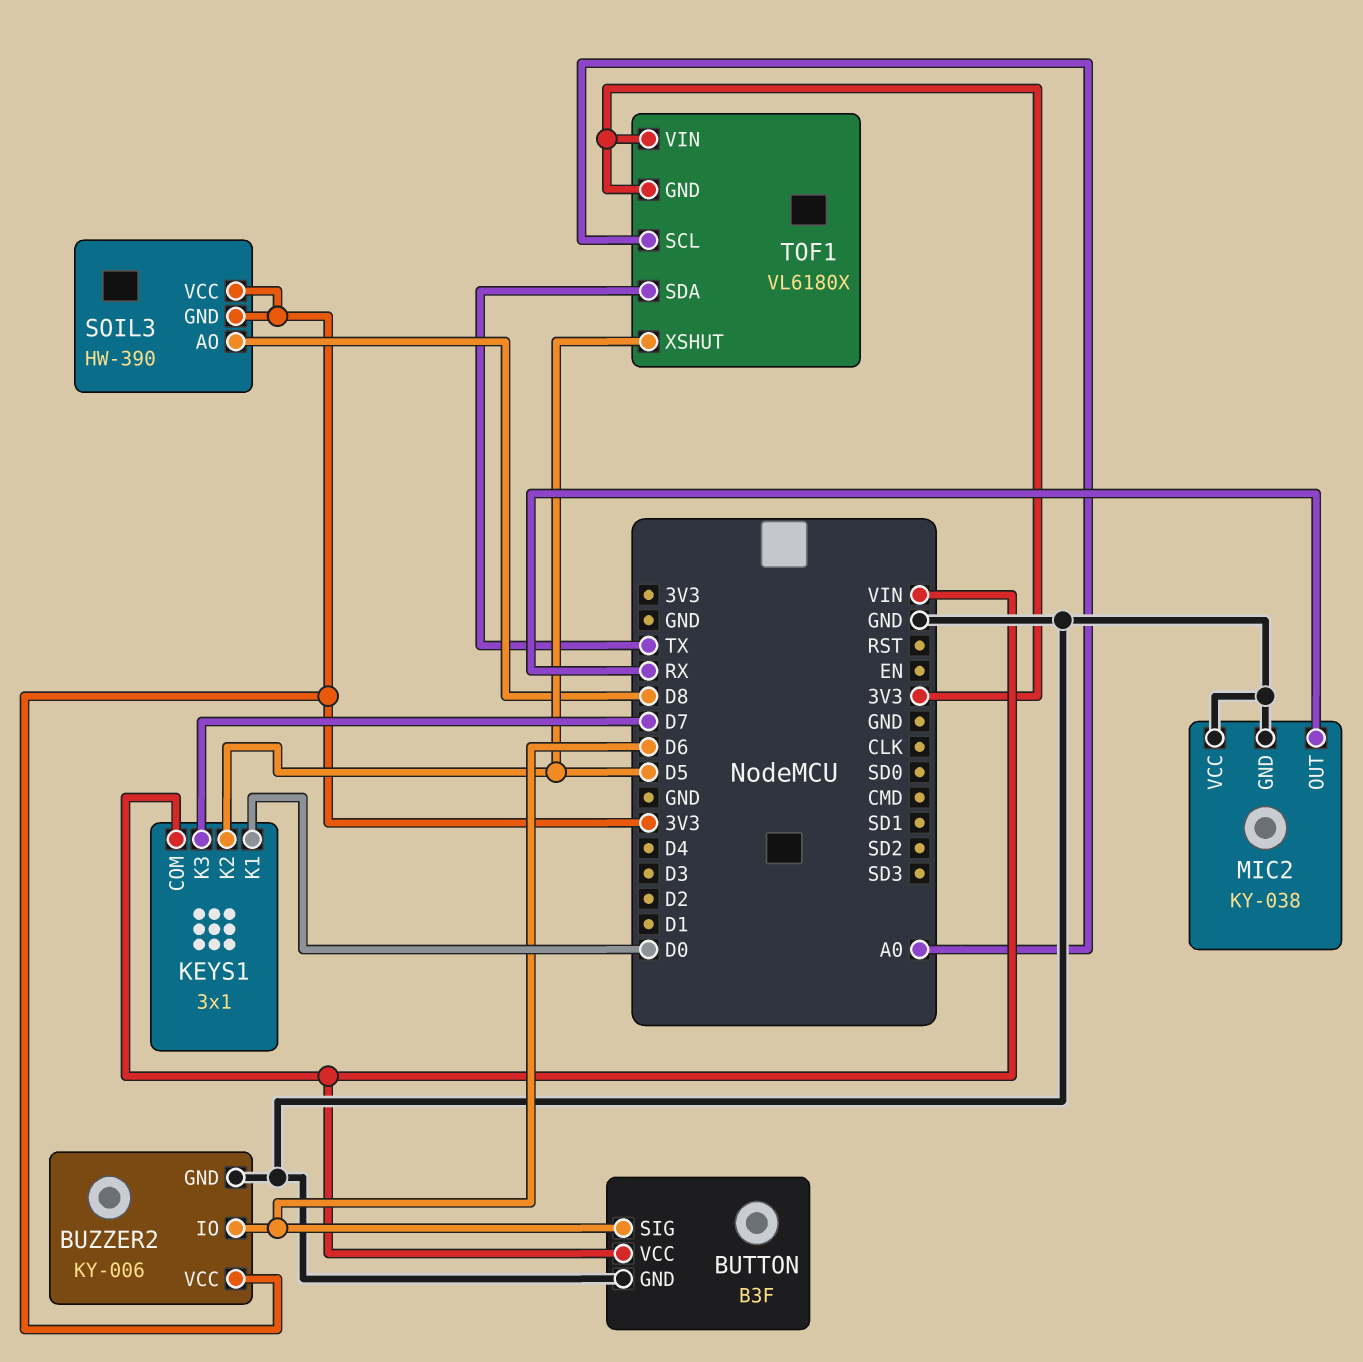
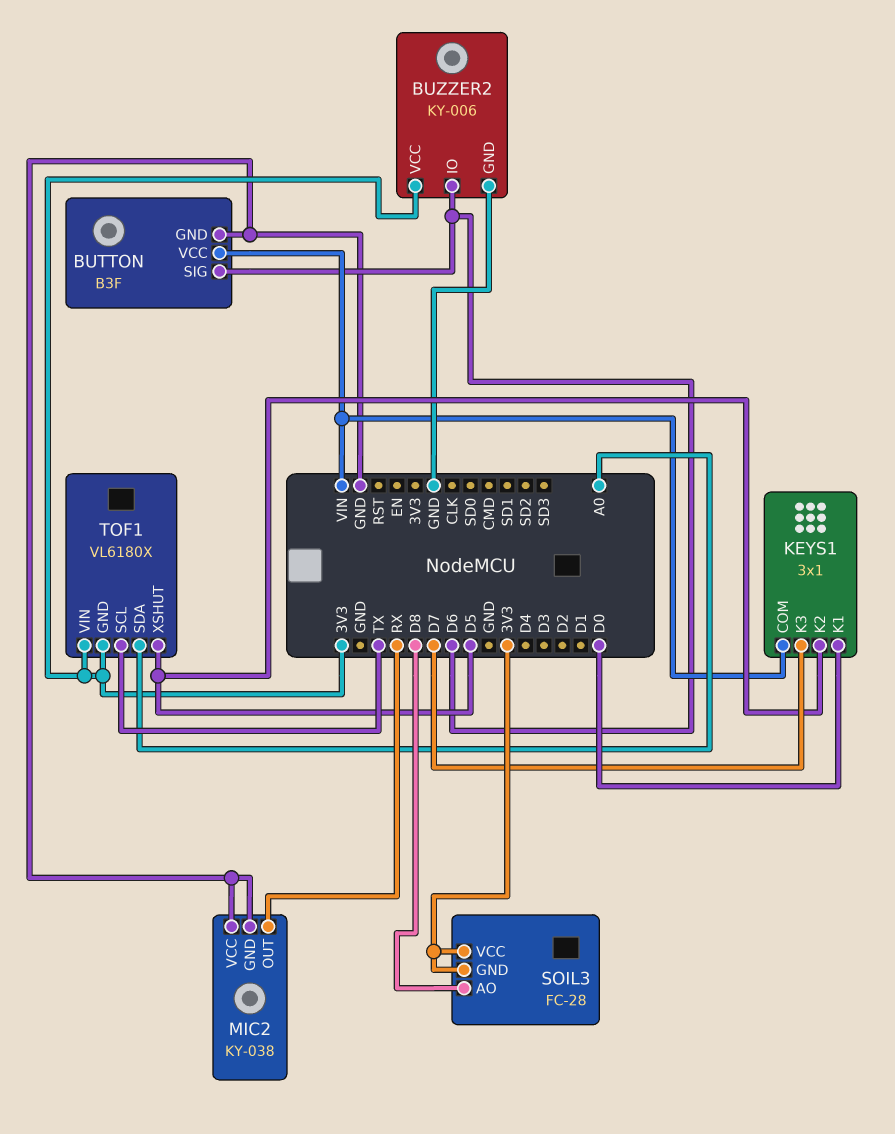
SOIL3: HW-390 -> FC-28
TOF1 pin SCL: A0 -> TX
TOF1 pin SDA: TX -> A0

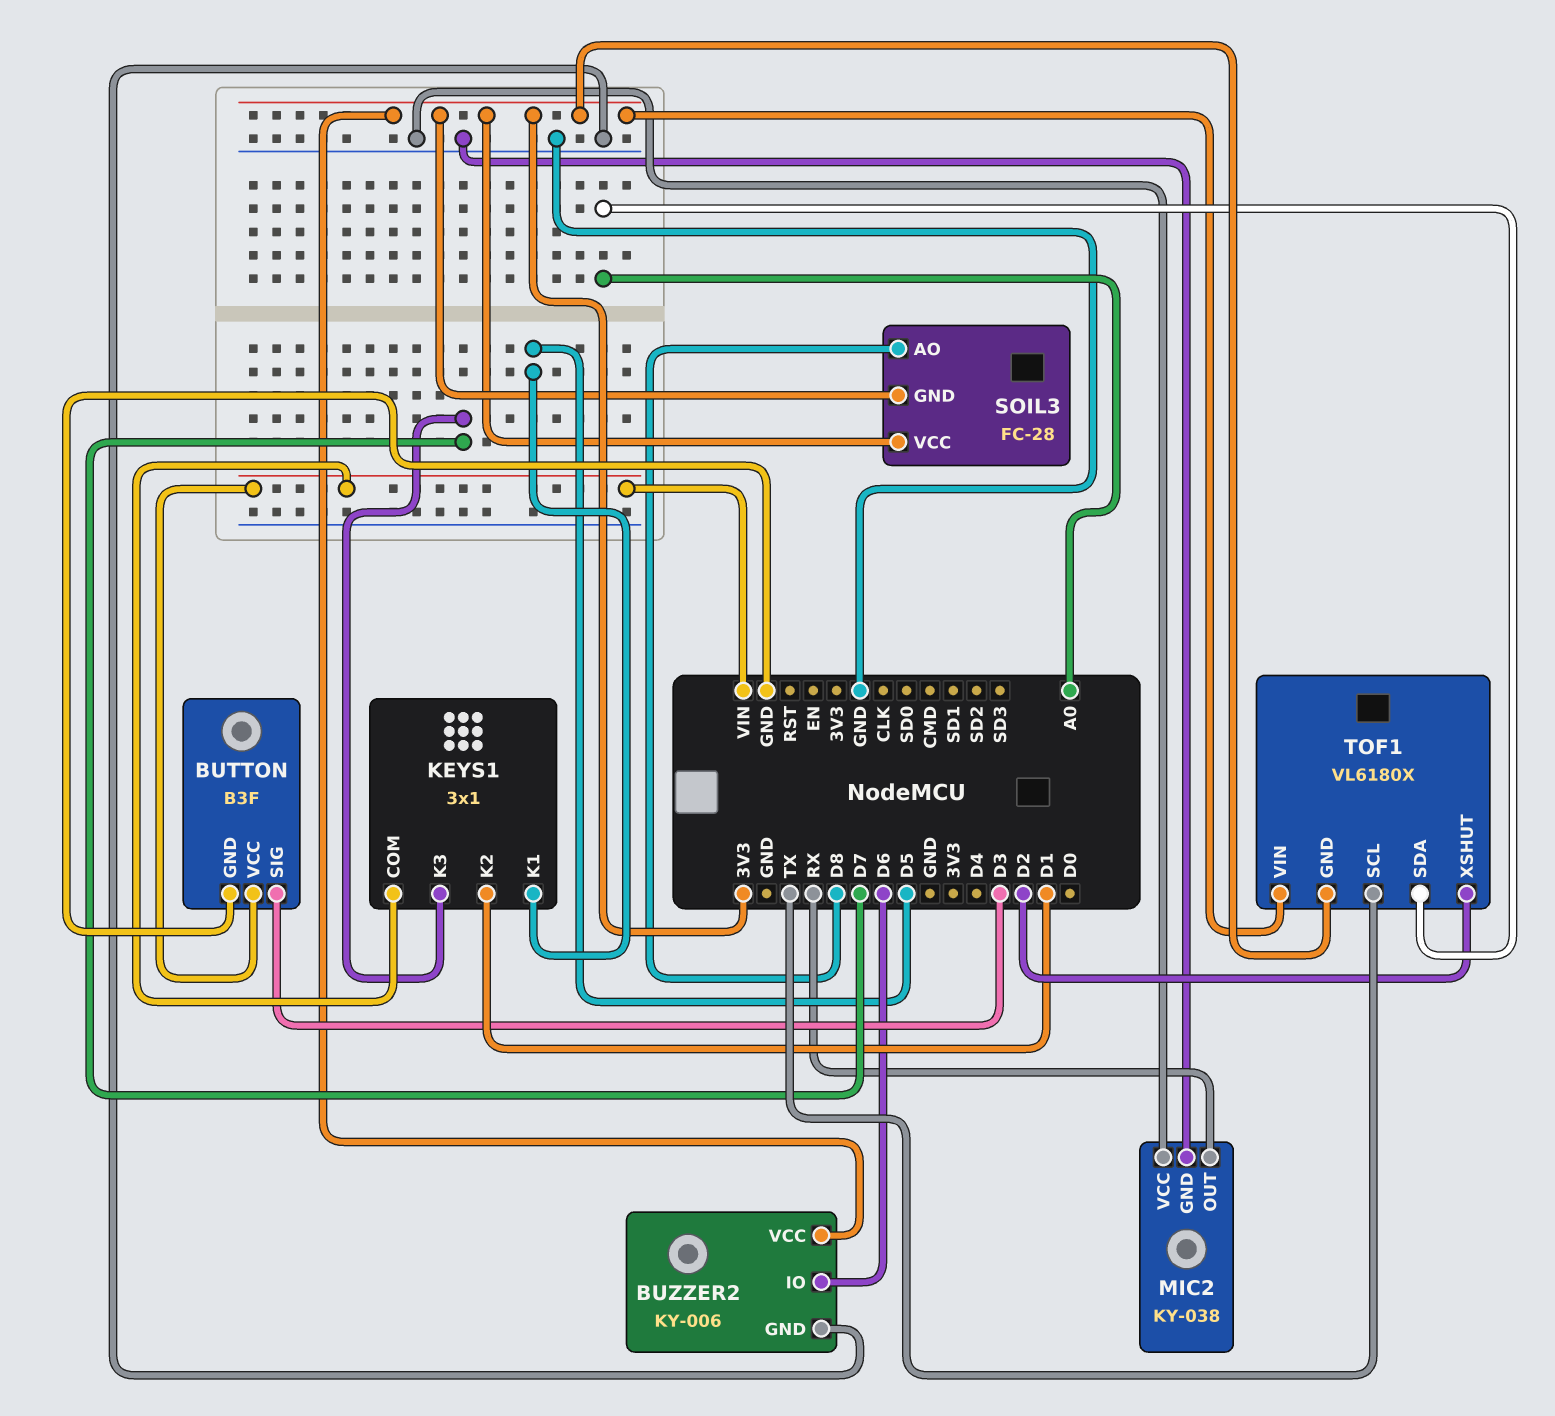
BUTTON pin SIG: D6 -> D3
KEYS1 pin K1: D0 -> D5
KEYS1 pin K2: D5 -> D1
TOF1 pin XSHUT: D5 -> D2

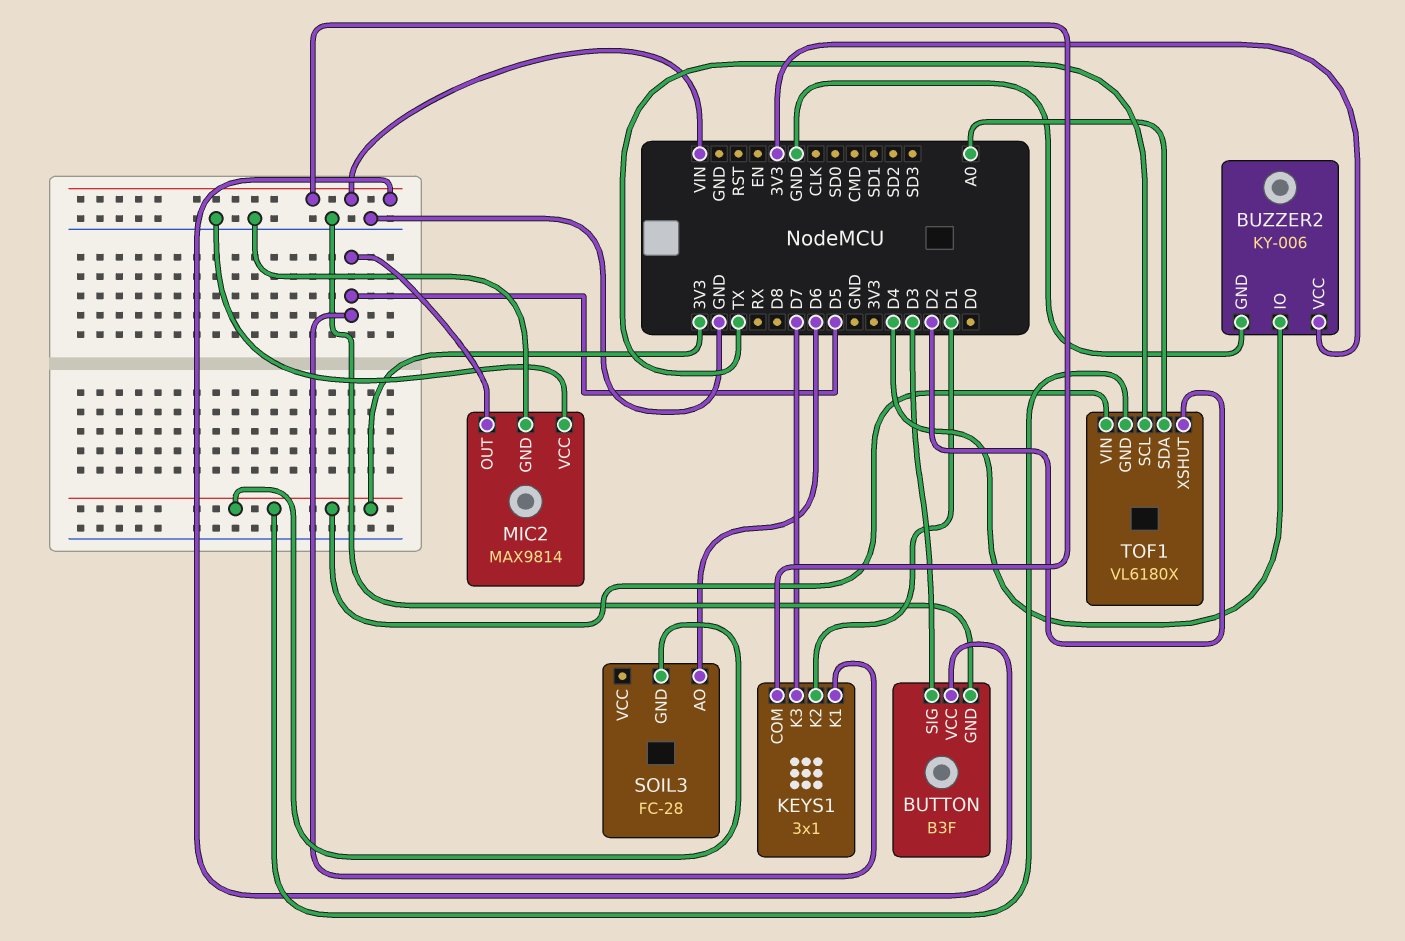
BUZZER2 pin IO: D6 -> D4
MIC2: KY-038 -> MAX9814
MIC2 pin OUT: RX -> D5
SOIL3 pin AO: D8 -> D6
SOIL3 pin VCC: 3V3 -> none

